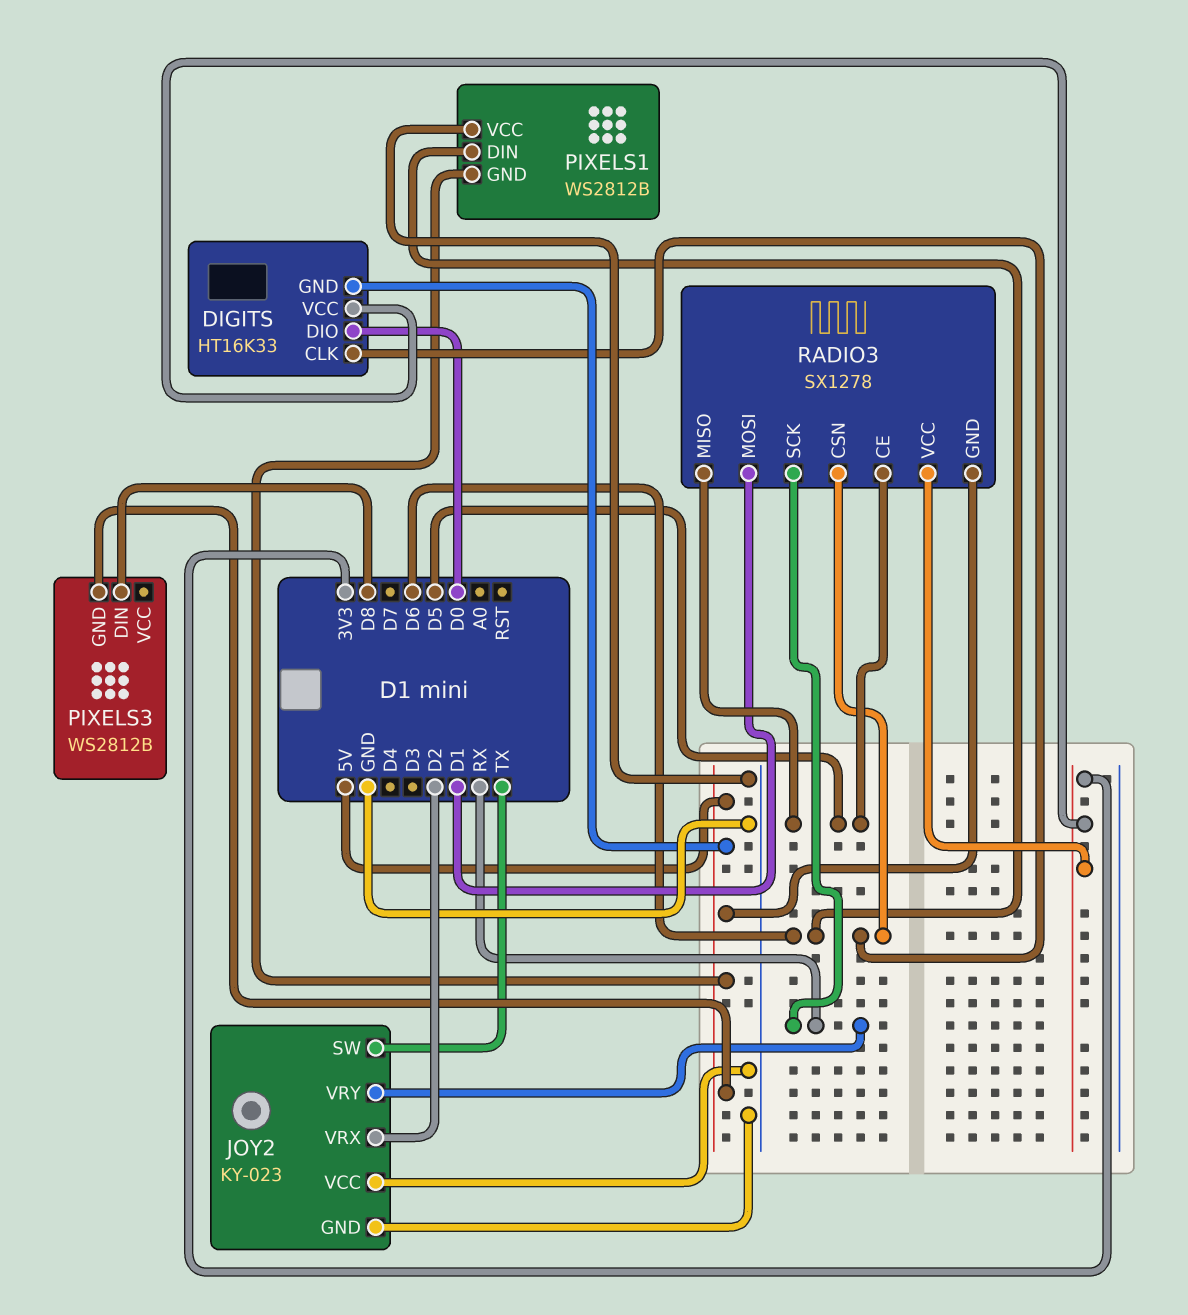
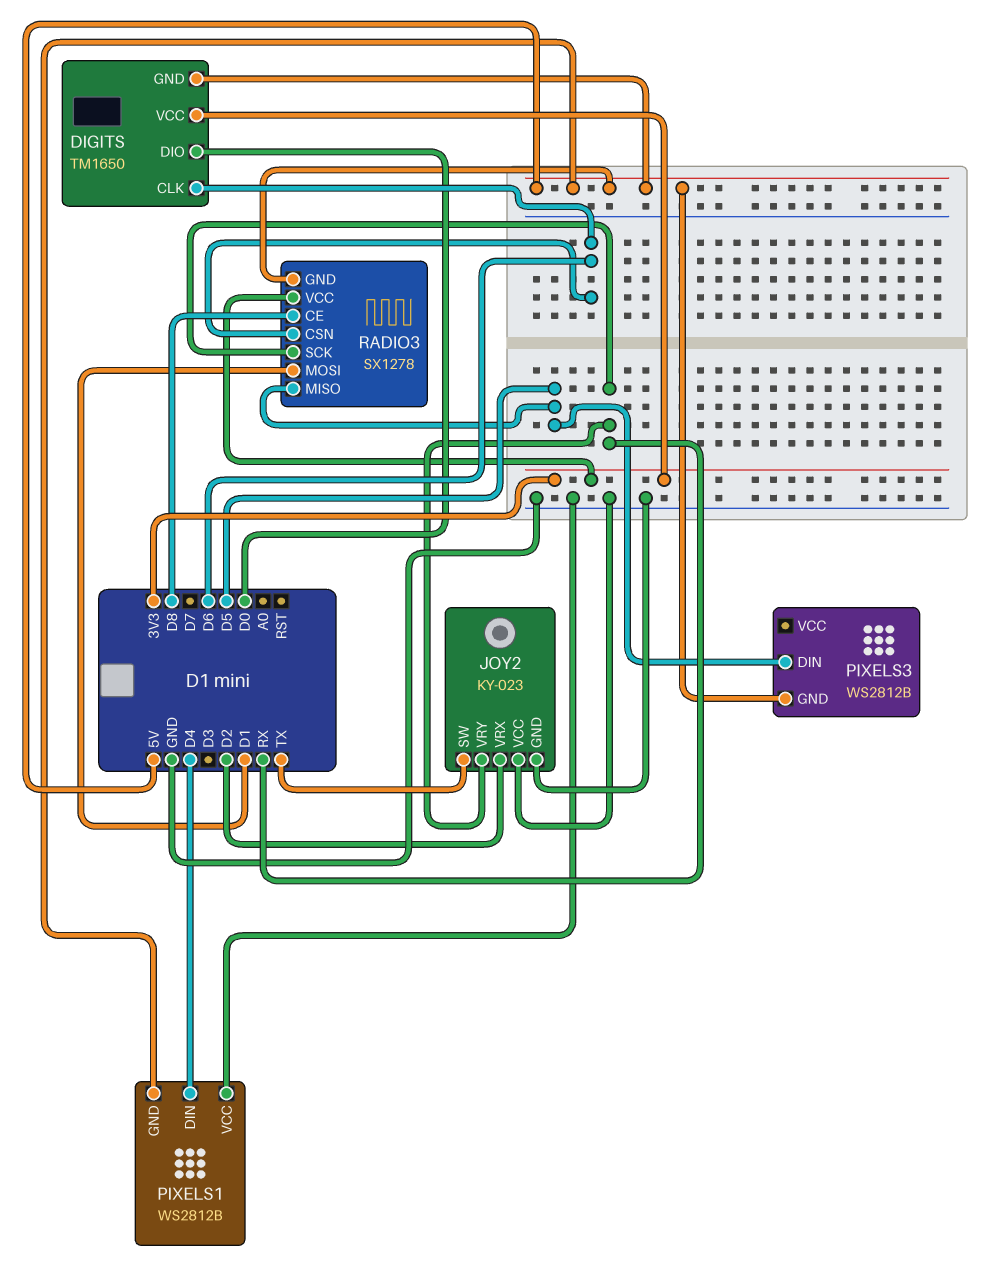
DIGITS: HT16K33 -> TM1650
PIXELS1 pin DIN: D6 -> D4
PIXELS3 pin DIN: D8 -> D5
RADIO3 pin CE: D5 -> D8

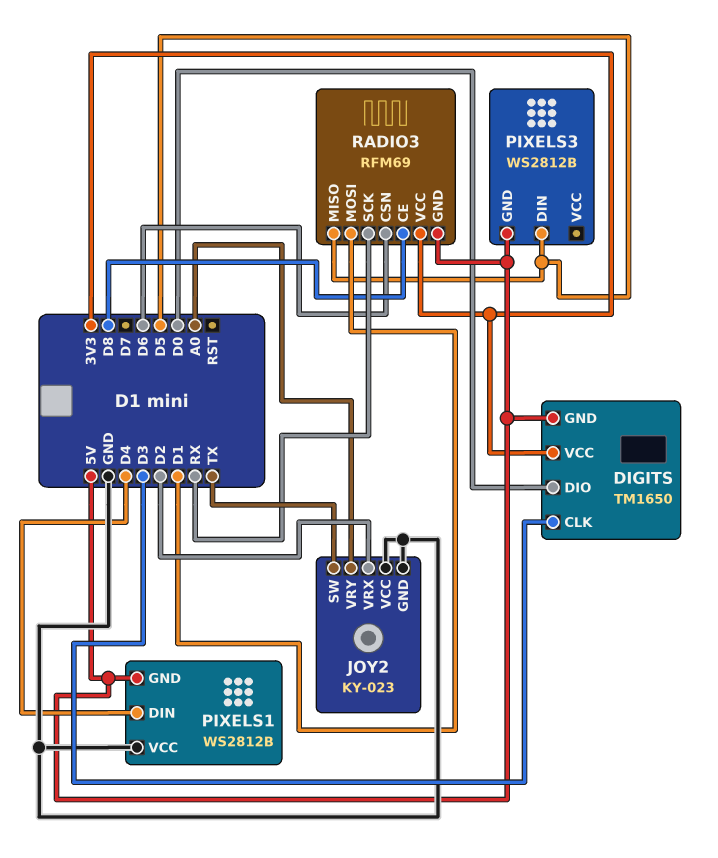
DIGITS pin CLK: D6 -> D3
JOY2 pin VRY: RX -> A0
RADIO3: SX1278 -> RFM69

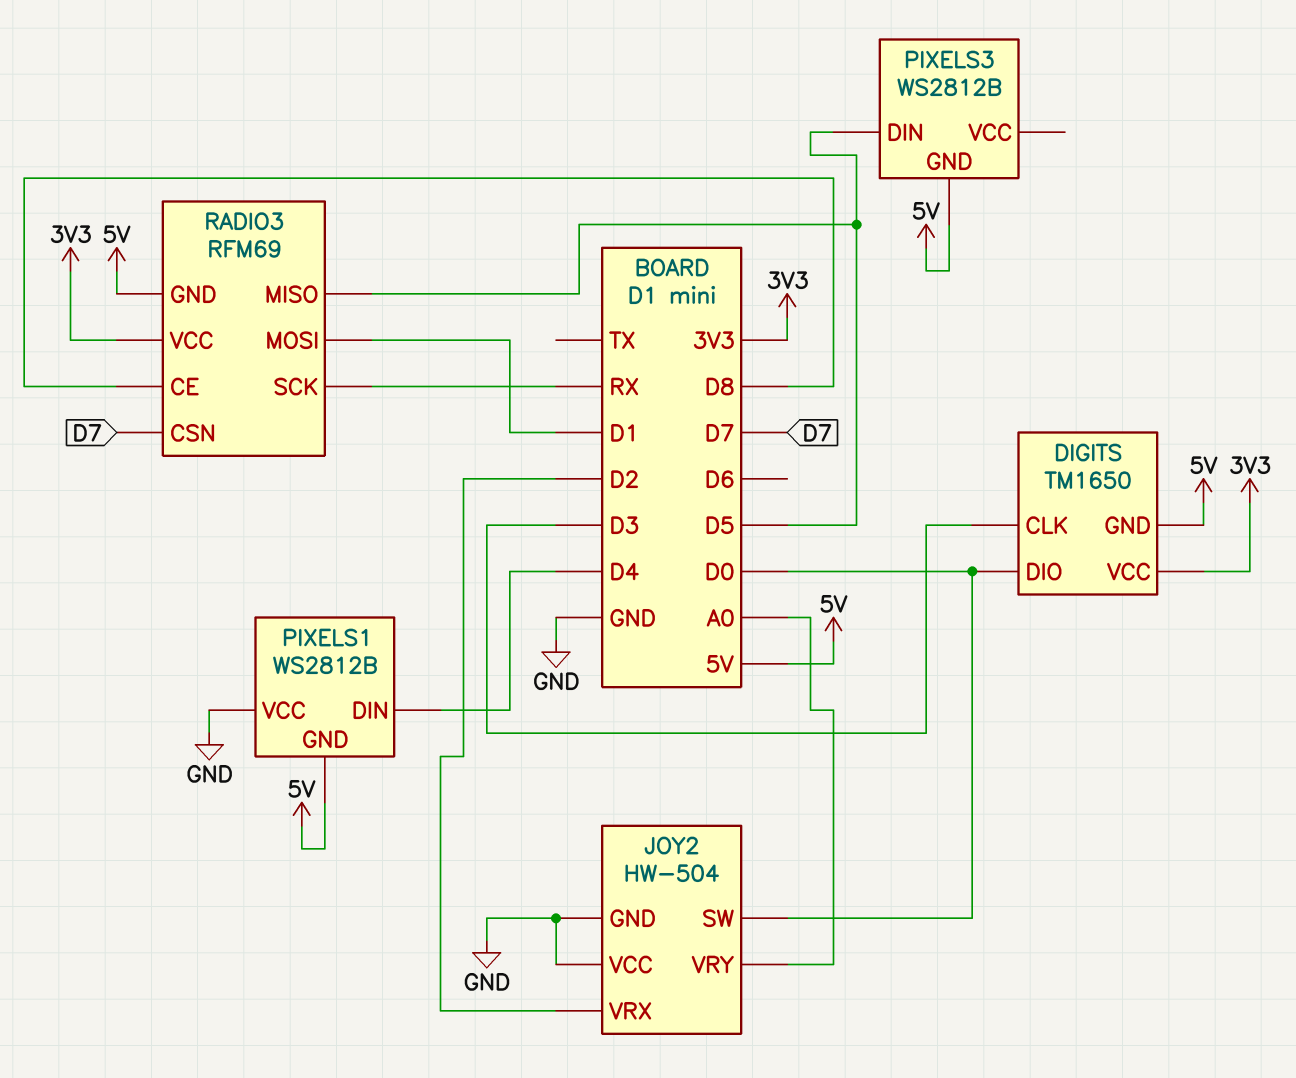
JOY2: KY-023 -> HW-504
JOY2 pin SW: TX -> D0
RADIO3 pin CSN: D6 -> D7

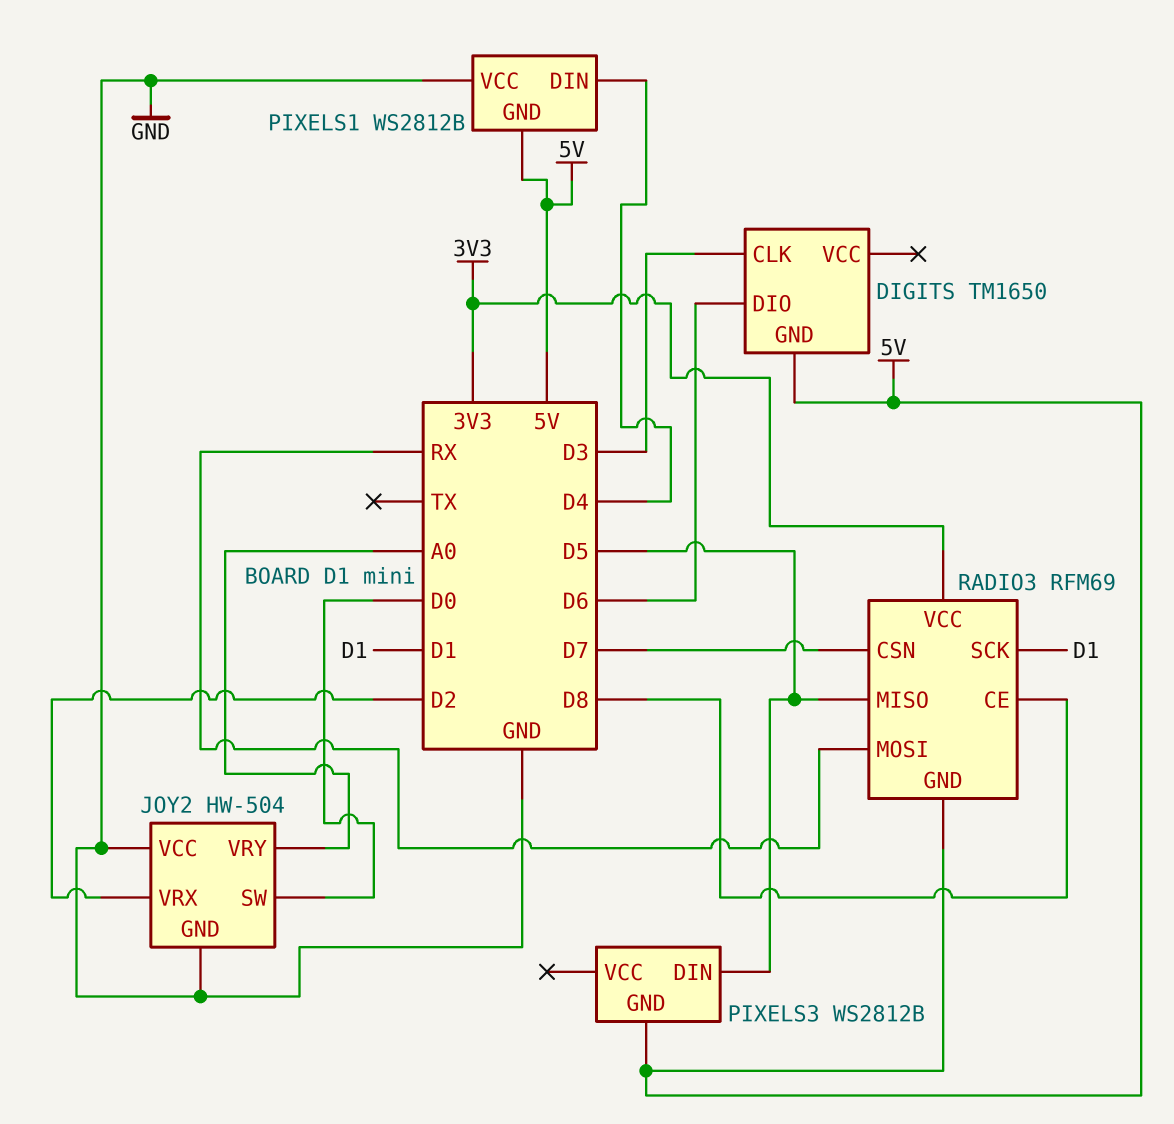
DIGITS pin DIO: D0 -> D6
DIGITS pin VCC: 3V3 -> none
RADIO3 pin MOSI: D1 -> RX
RADIO3 pin SCK: RX -> D1

